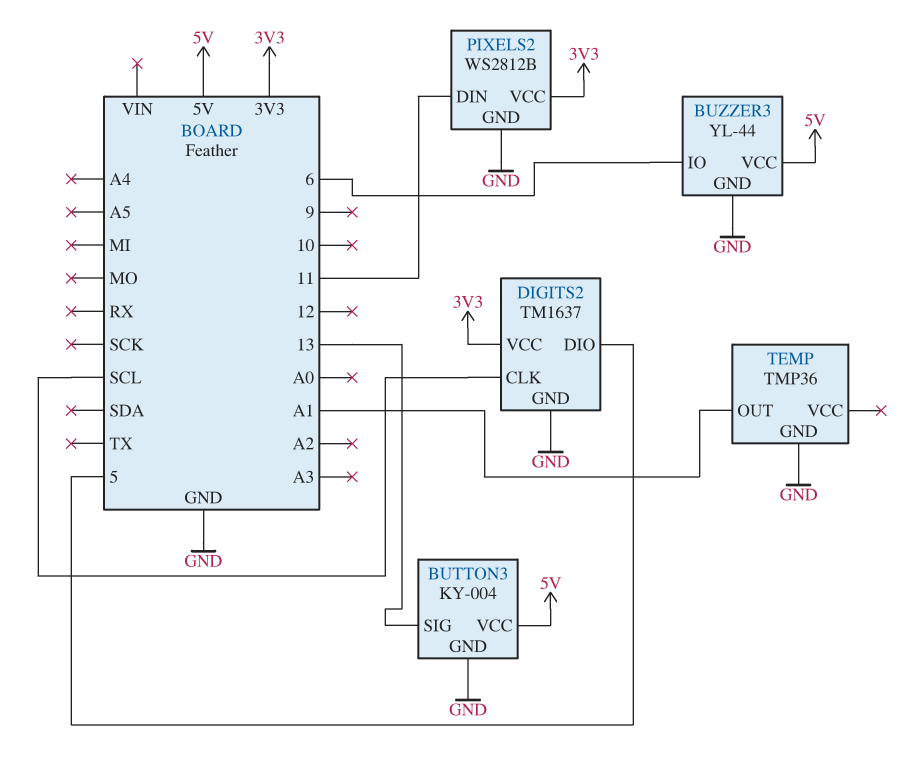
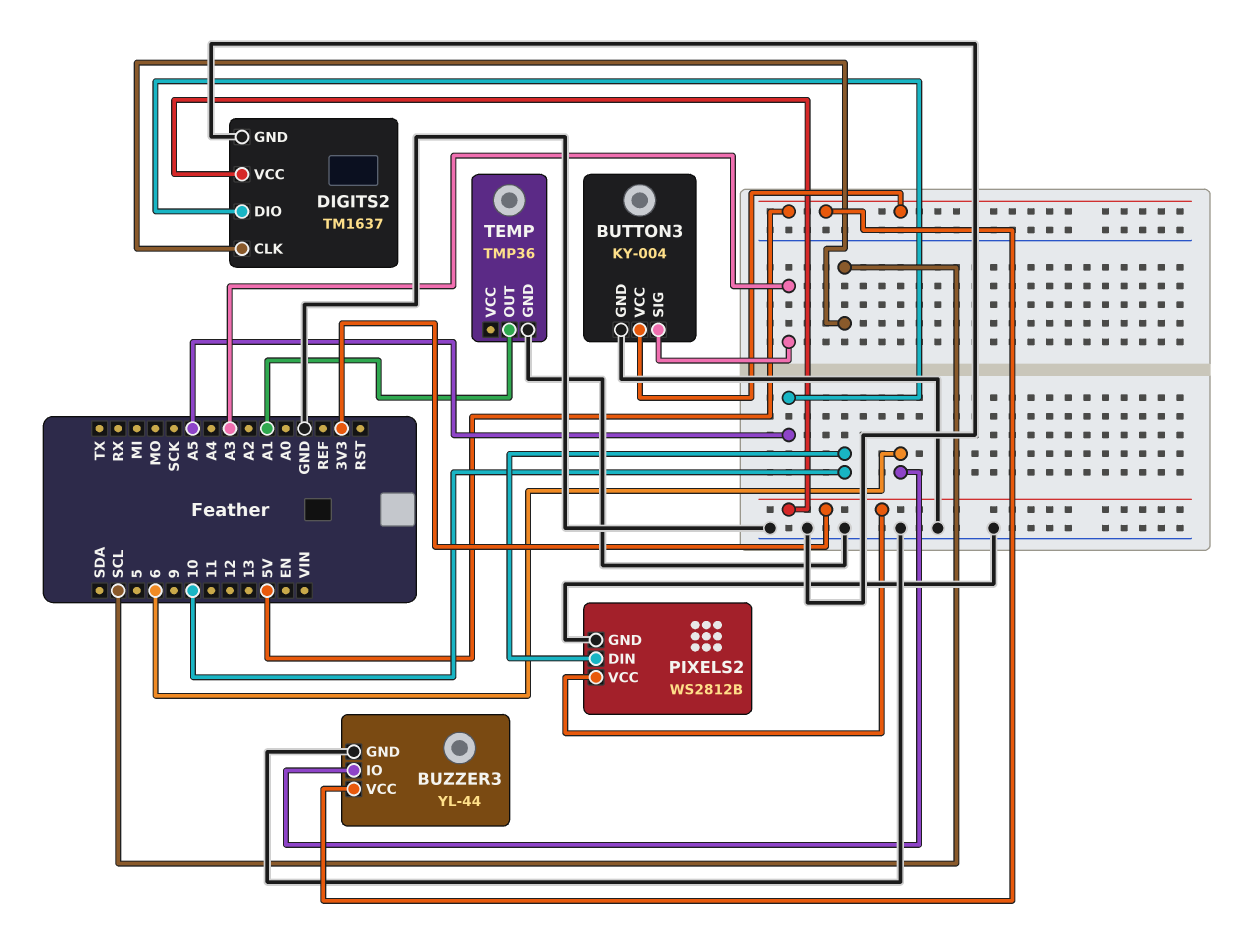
BUTTON3 pin SIG: 13 -> A3
DIGITS2 pin DIO: 5 -> A5
PIXELS2 pin DIN: 11 -> 10

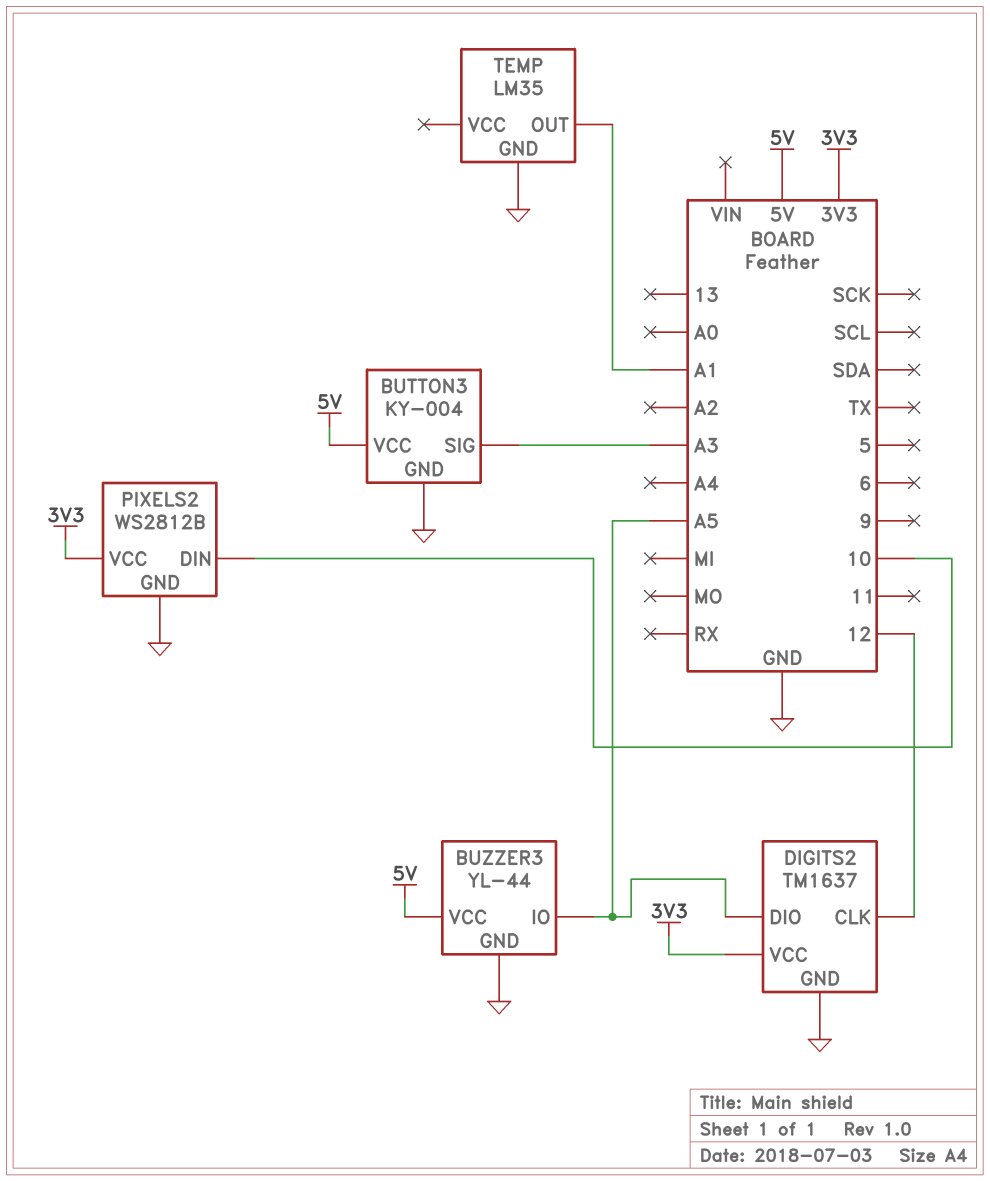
BUZZER3 pin IO: 6 -> A5
DIGITS2 pin CLK: SCL -> 12
TEMP: TMP36 -> LM35

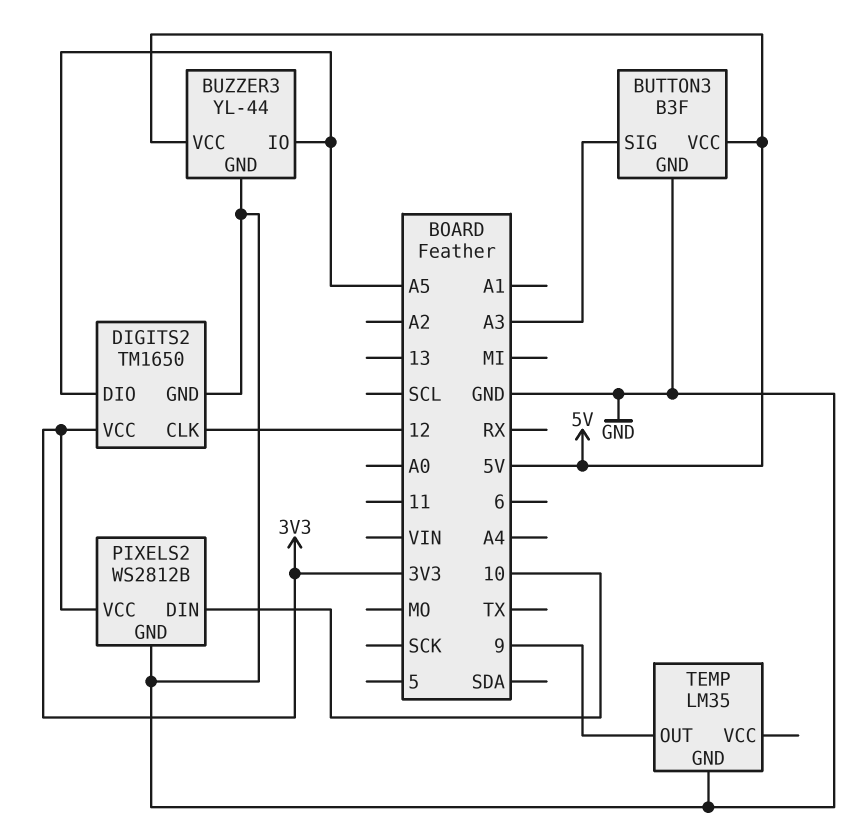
BUTTON3: KY-004 -> B3F
DIGITS2: TM1637 -> TM1650
TEMP pin OUT: A1 -> 9

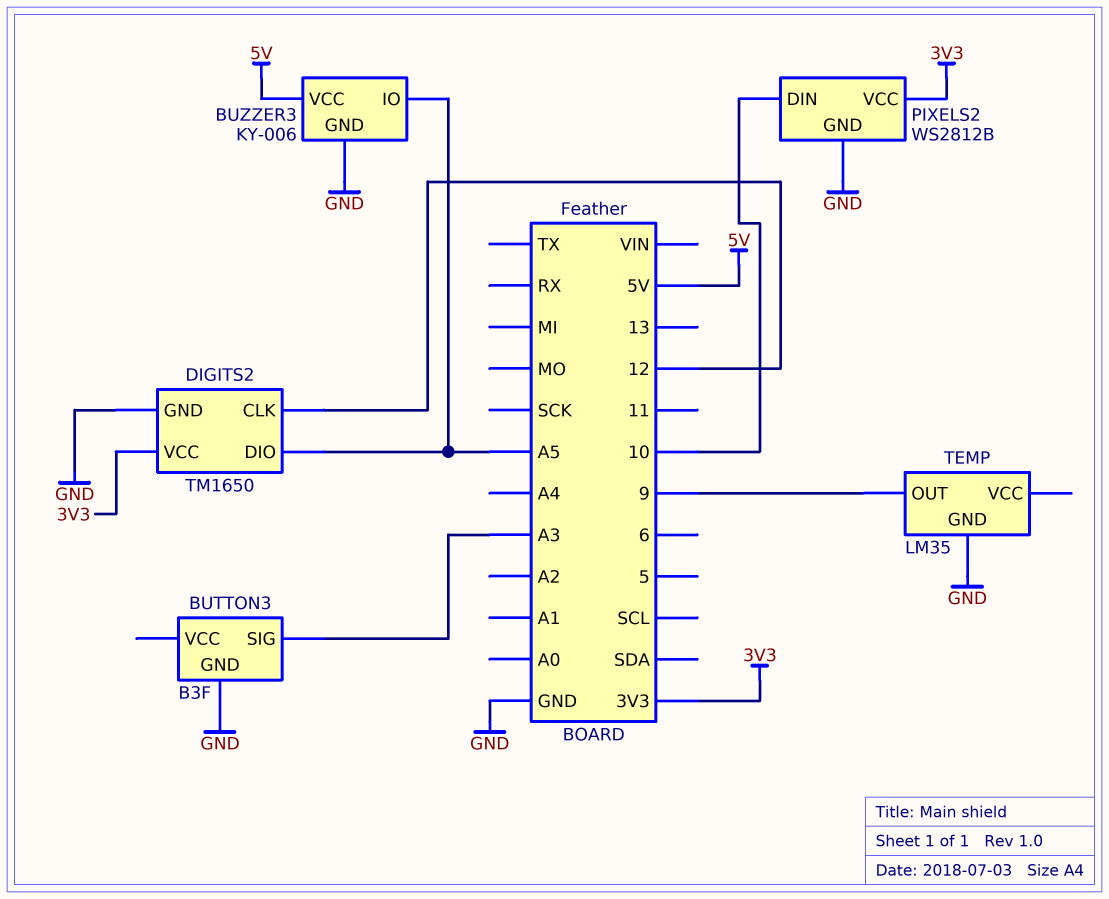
BUTTON3 pin VCC: 5V -> none
BUZZER3: YL-44 -> KY-006

